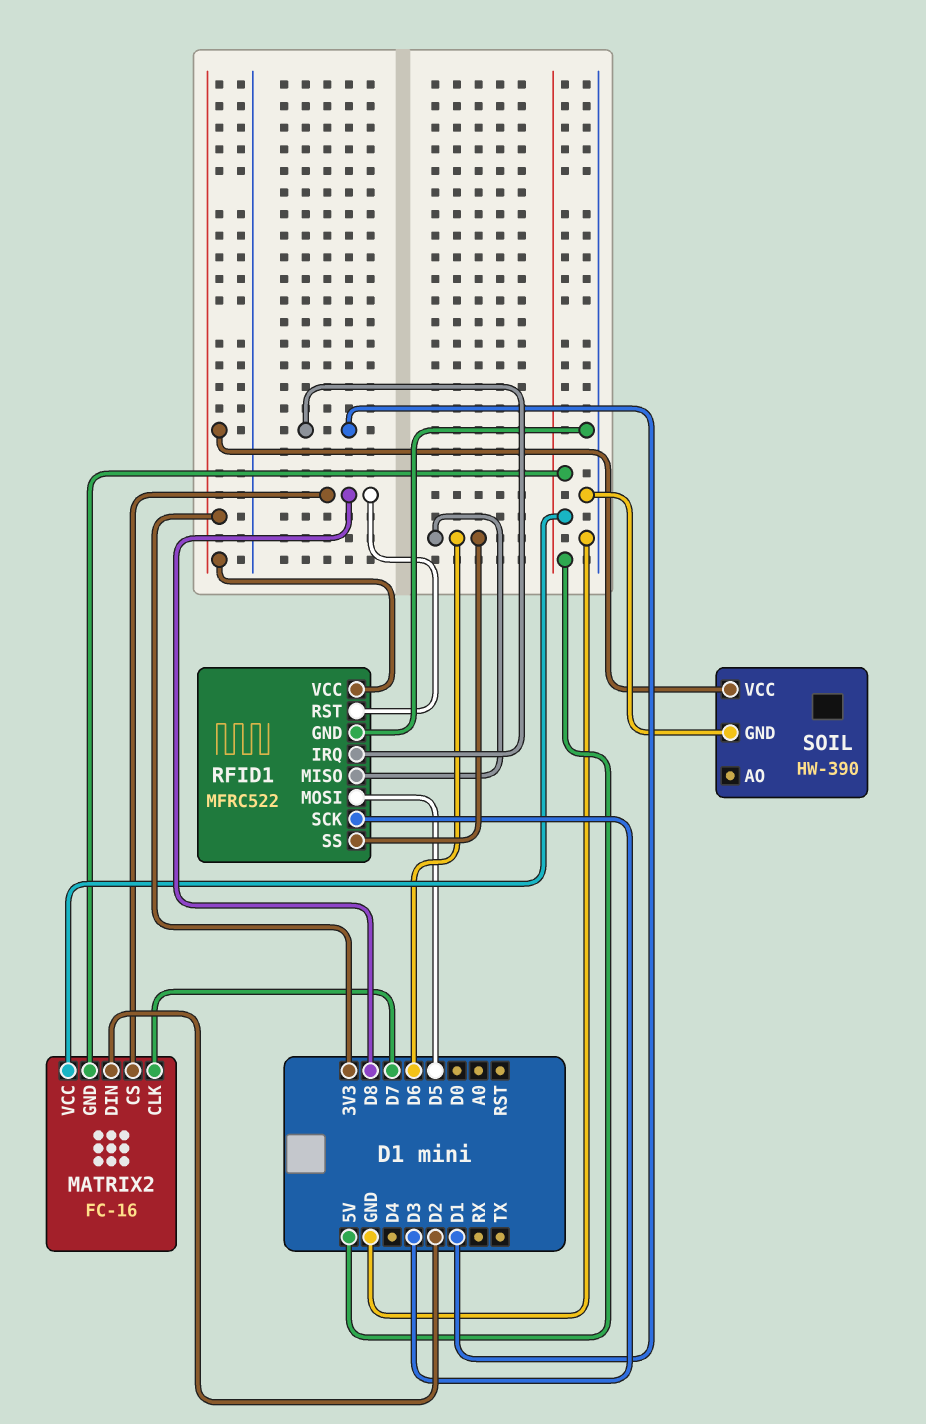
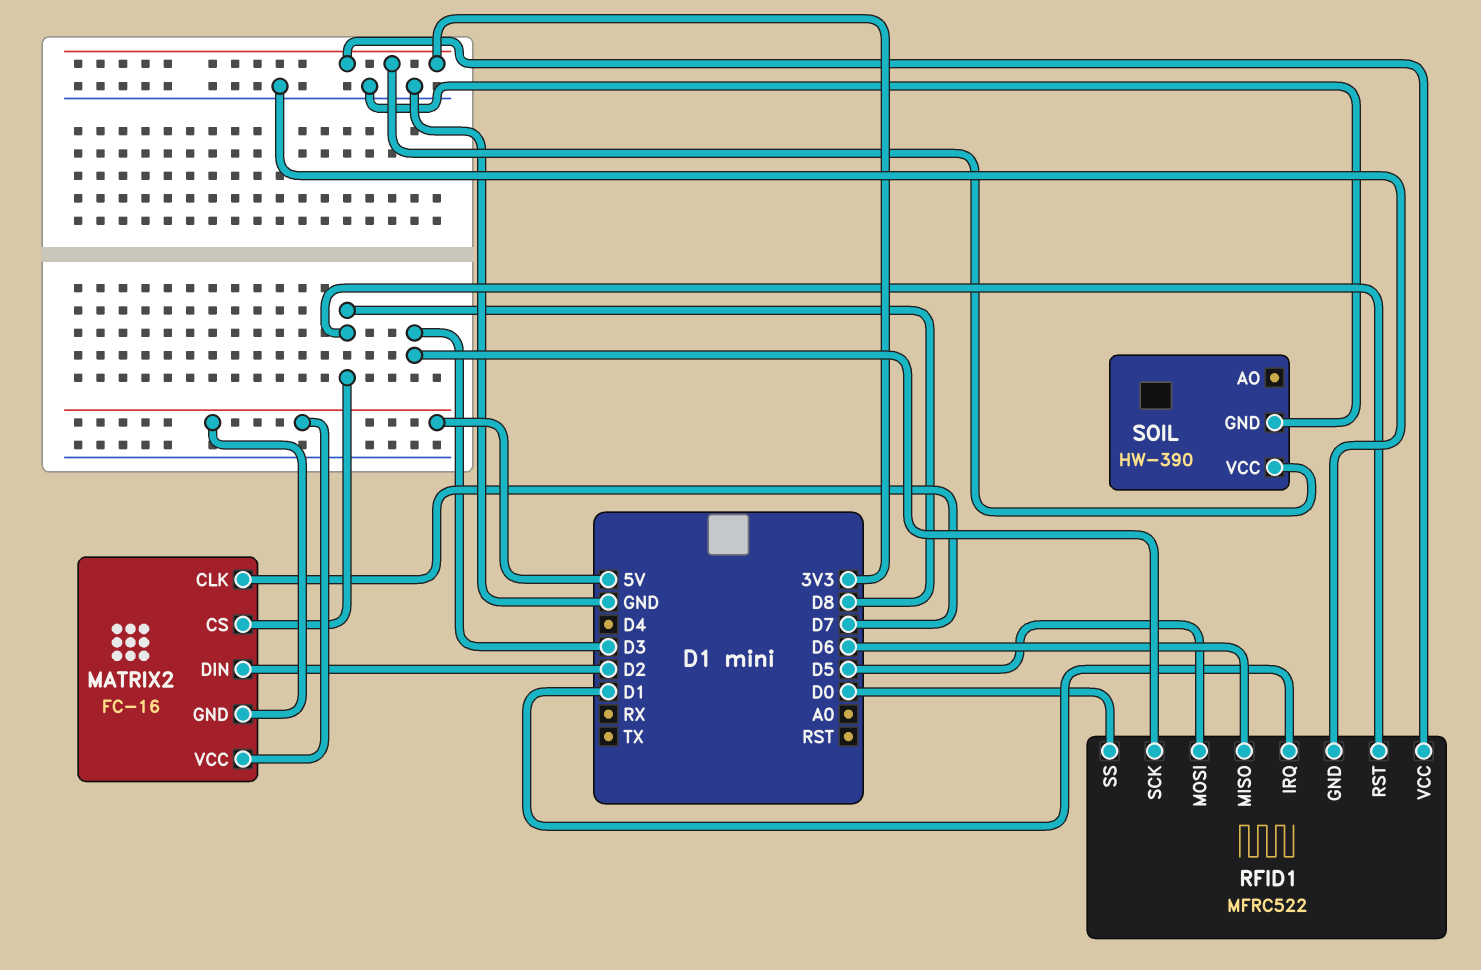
RFID1 pin SS: D6 -> D0

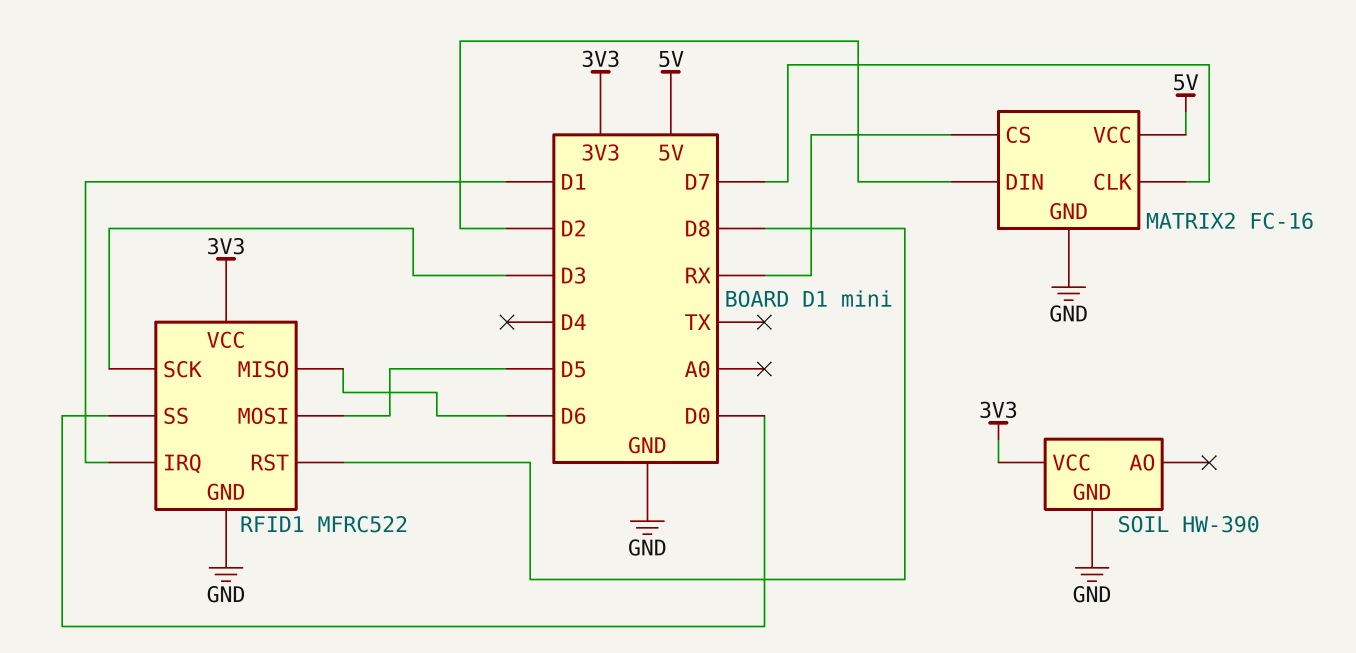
MATRIX2 pin CS: D8 -> RX
MATRIX2 pin GND: 5V -> GND

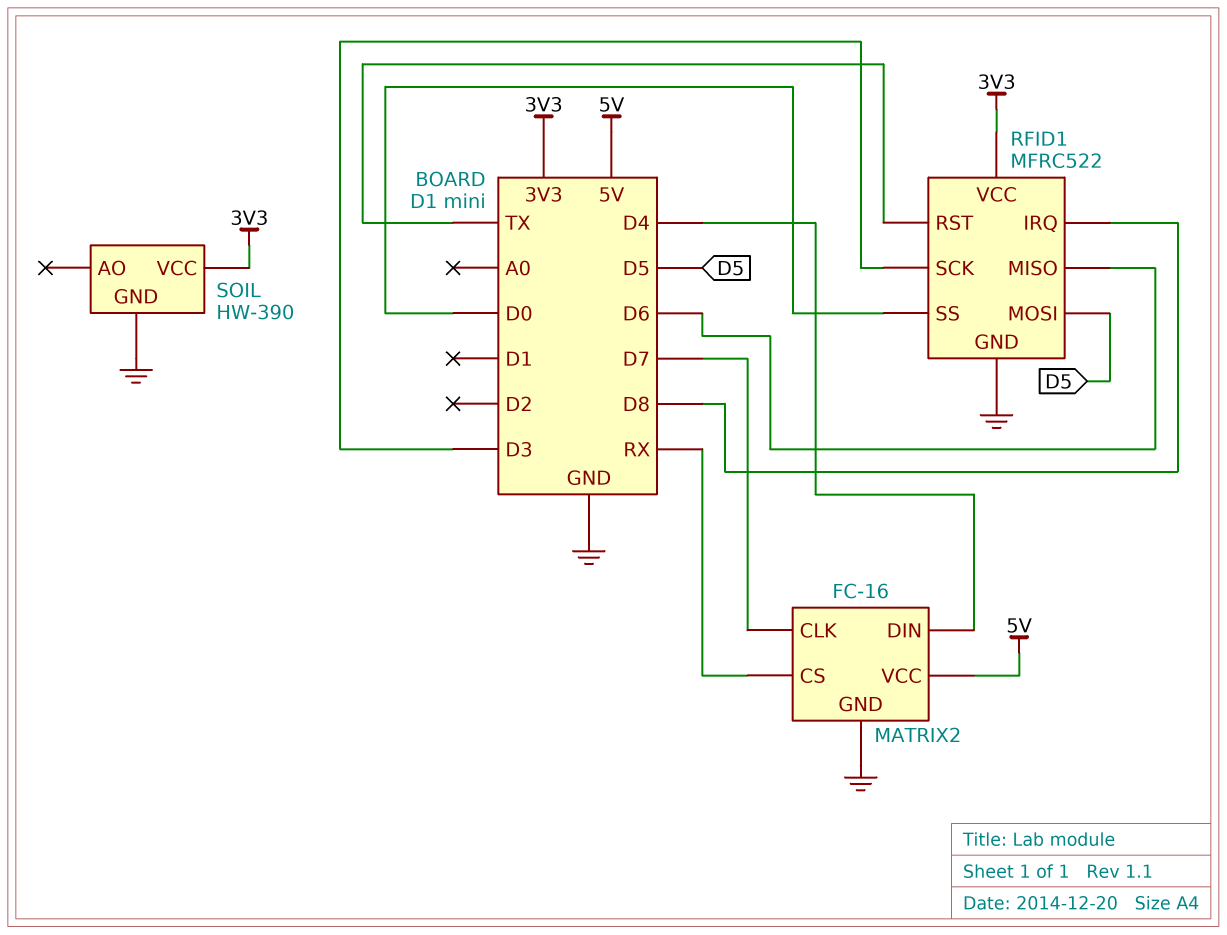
MATRIX2 pin DIN: D2 -> D4
RFID1 pin IRQ: D1 -> D8
RFID1 pin RST: D8 -> TX

